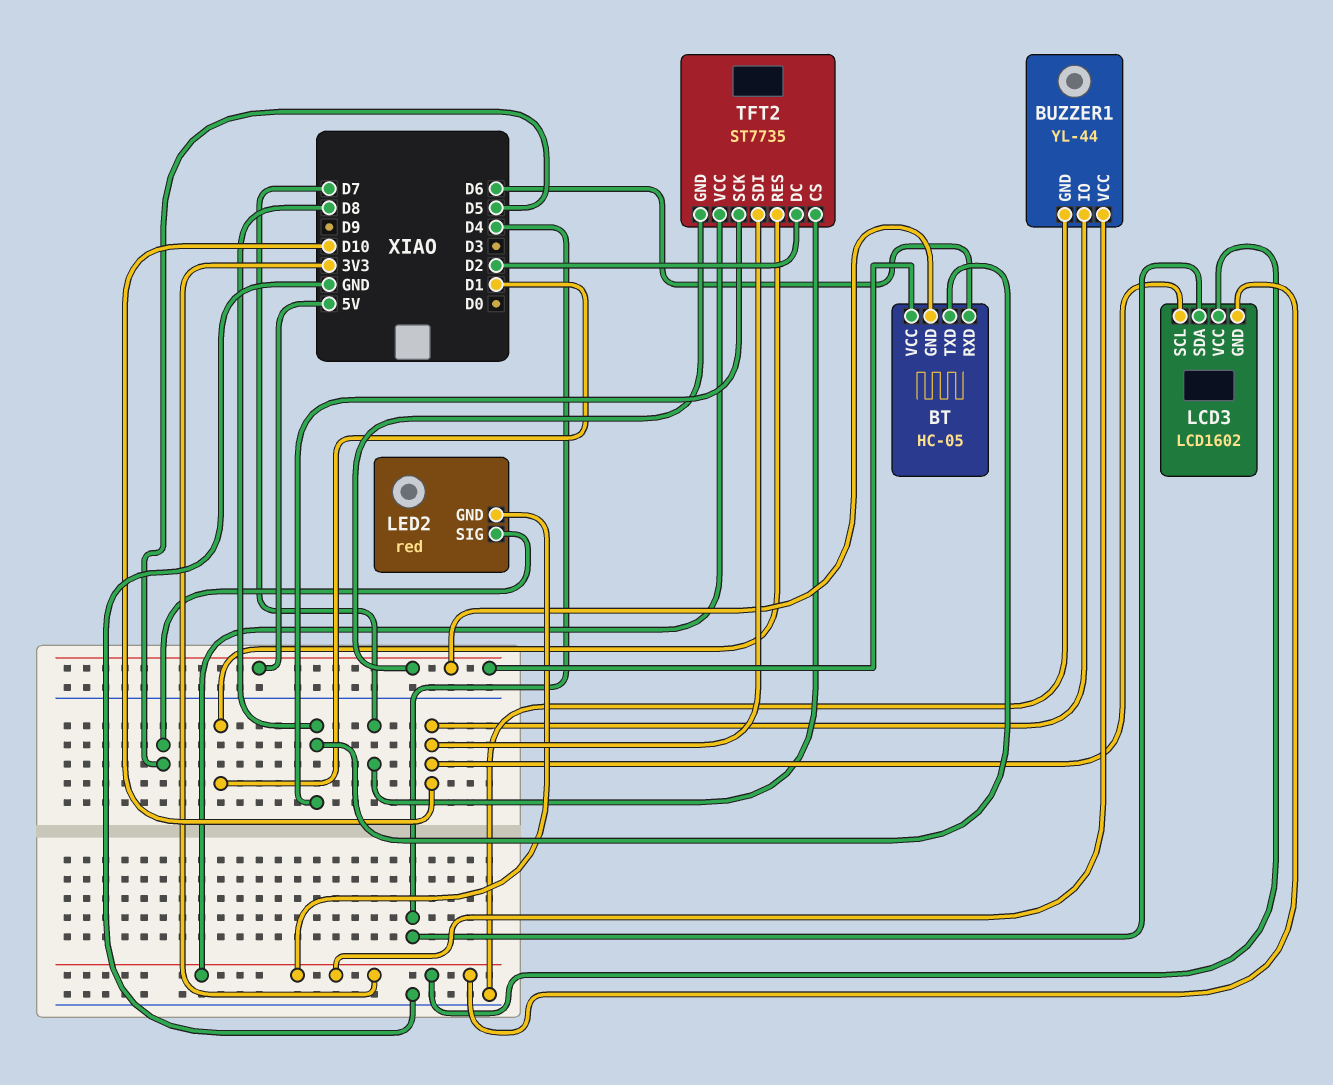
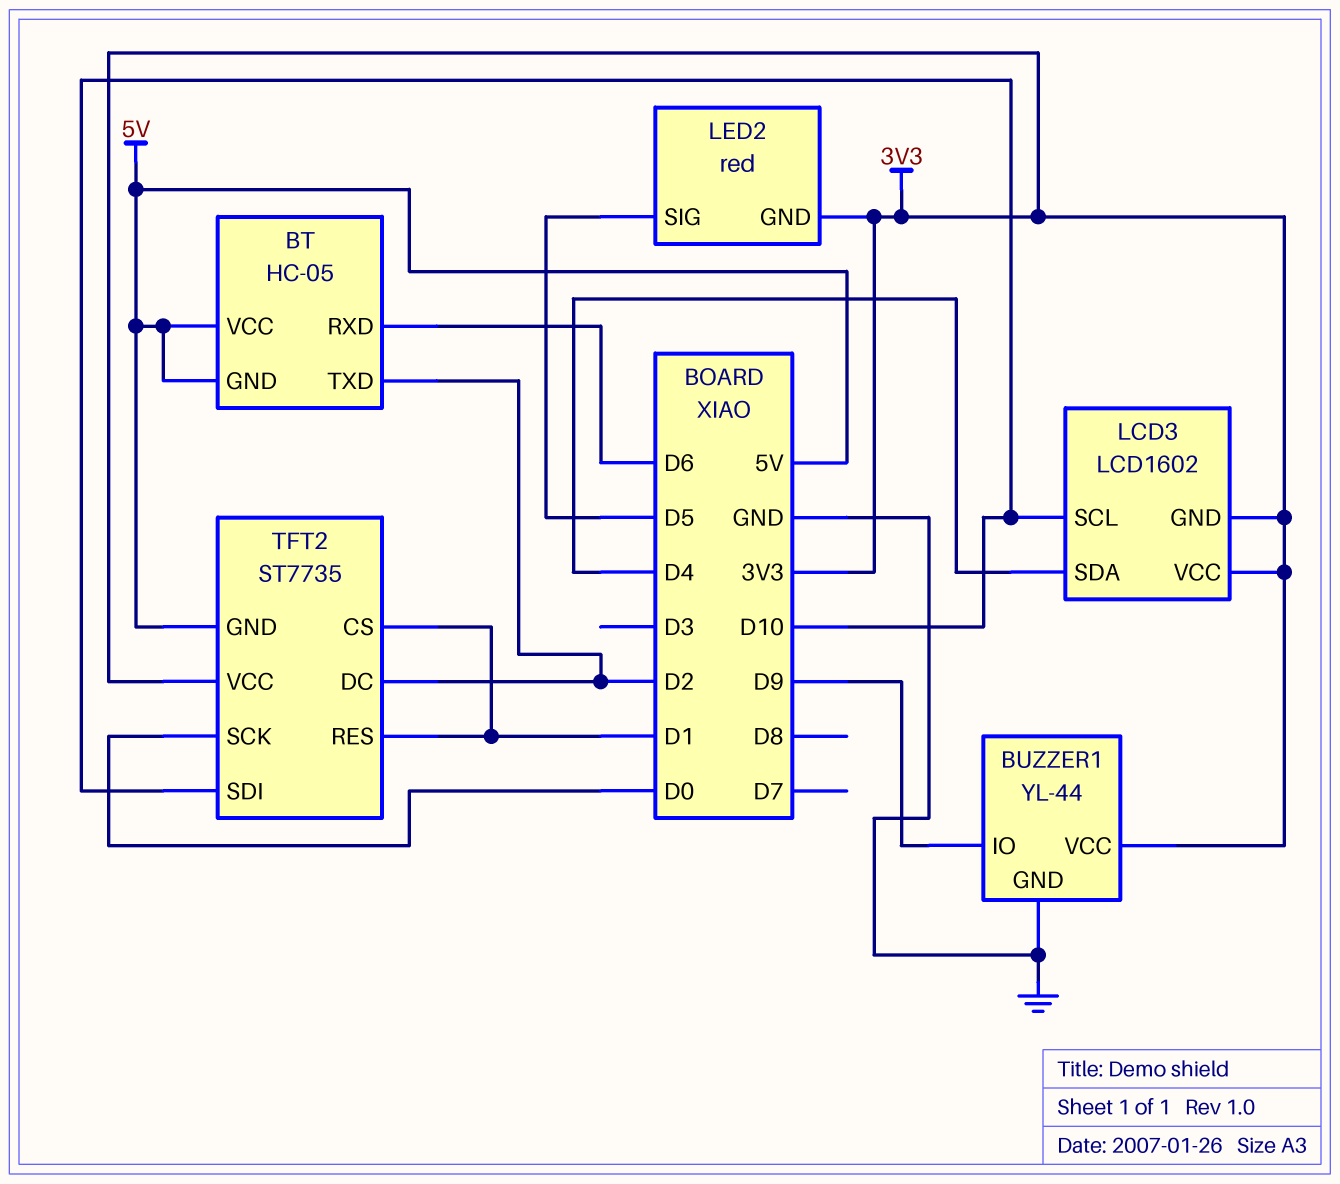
BT pin TXD: D8 -> D2
BUZZER1 pin IO: D10 -> D9
TFT2 pin CS: D7 -> D1
TFT2 pin SCK: D8 -> D0

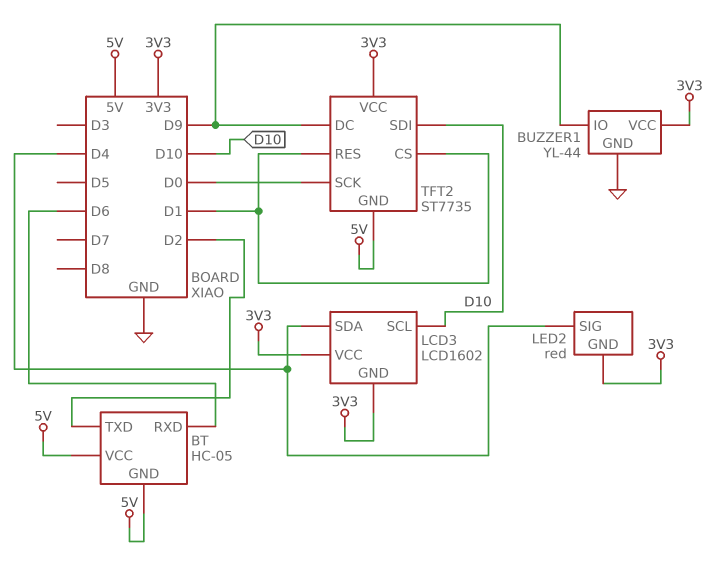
LED2 pin SIG: D5 -> D4
TFT2 pin DC: D2 -> D9

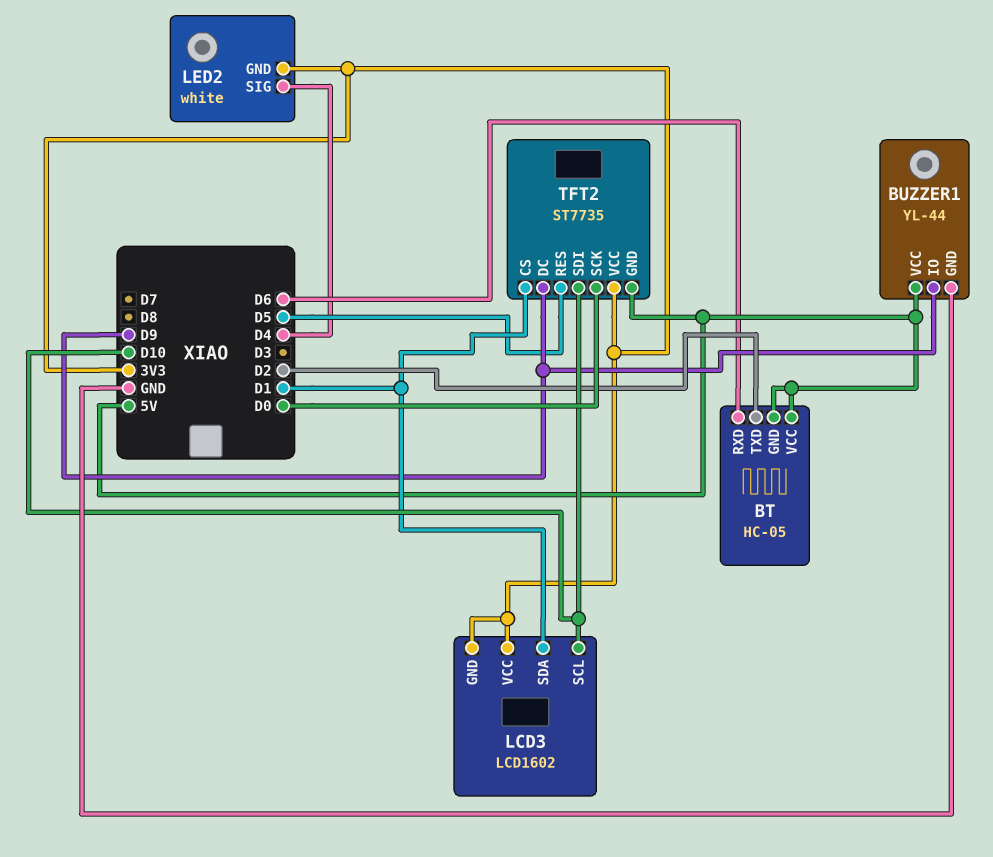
BUZZER1 pin VCC: 3V3 -> 5V
LCD3 pin SDA: D4 -> D1
LED2: red -> white
TFT2 pin RES: D1 -> D5

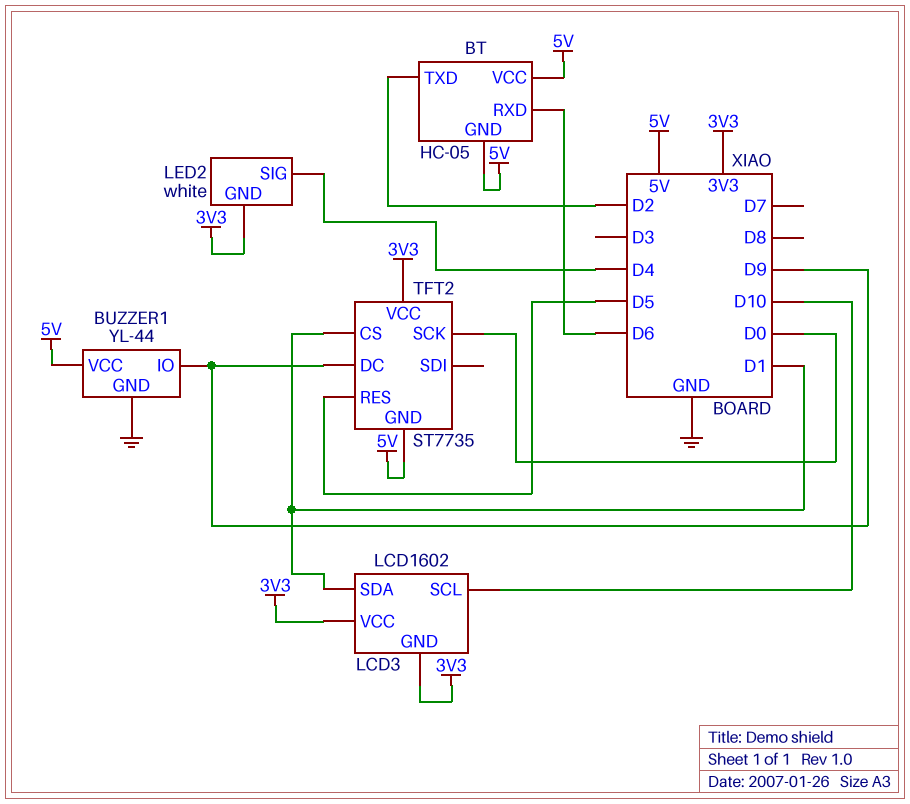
TFT2 pin SDI: D10 -> none

